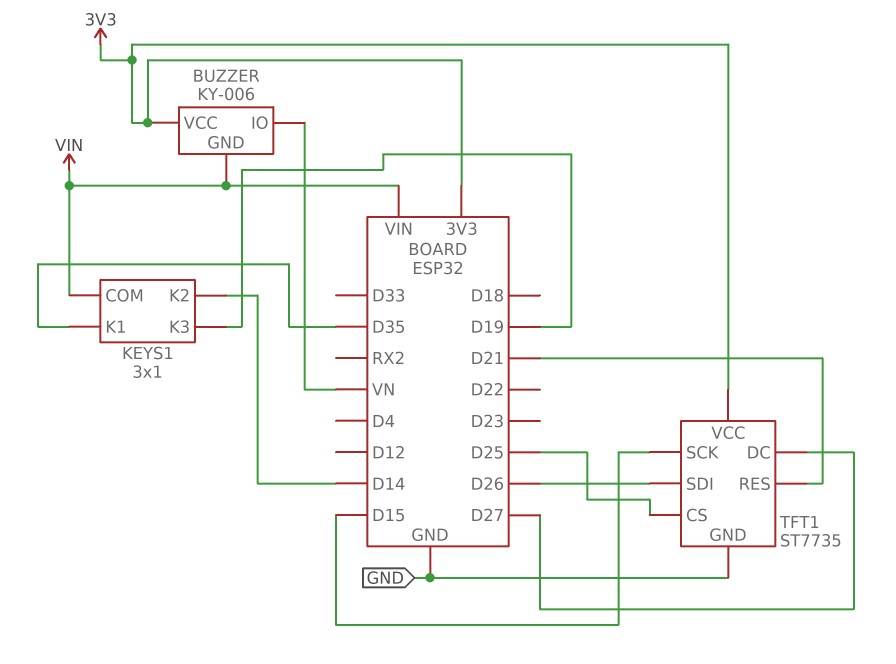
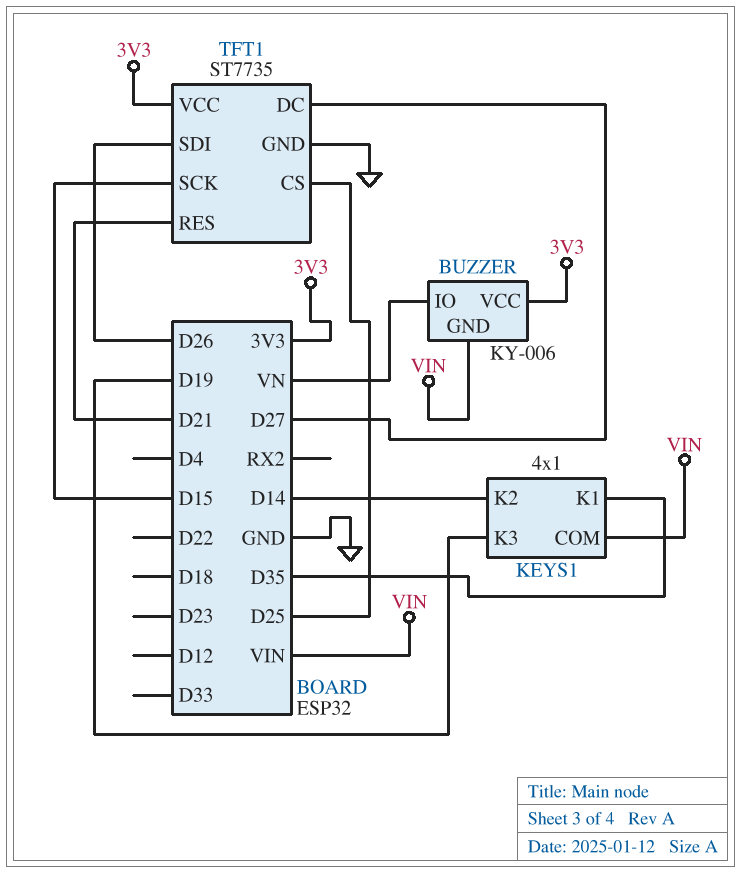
KEYS1: 3x1 -> 4x1

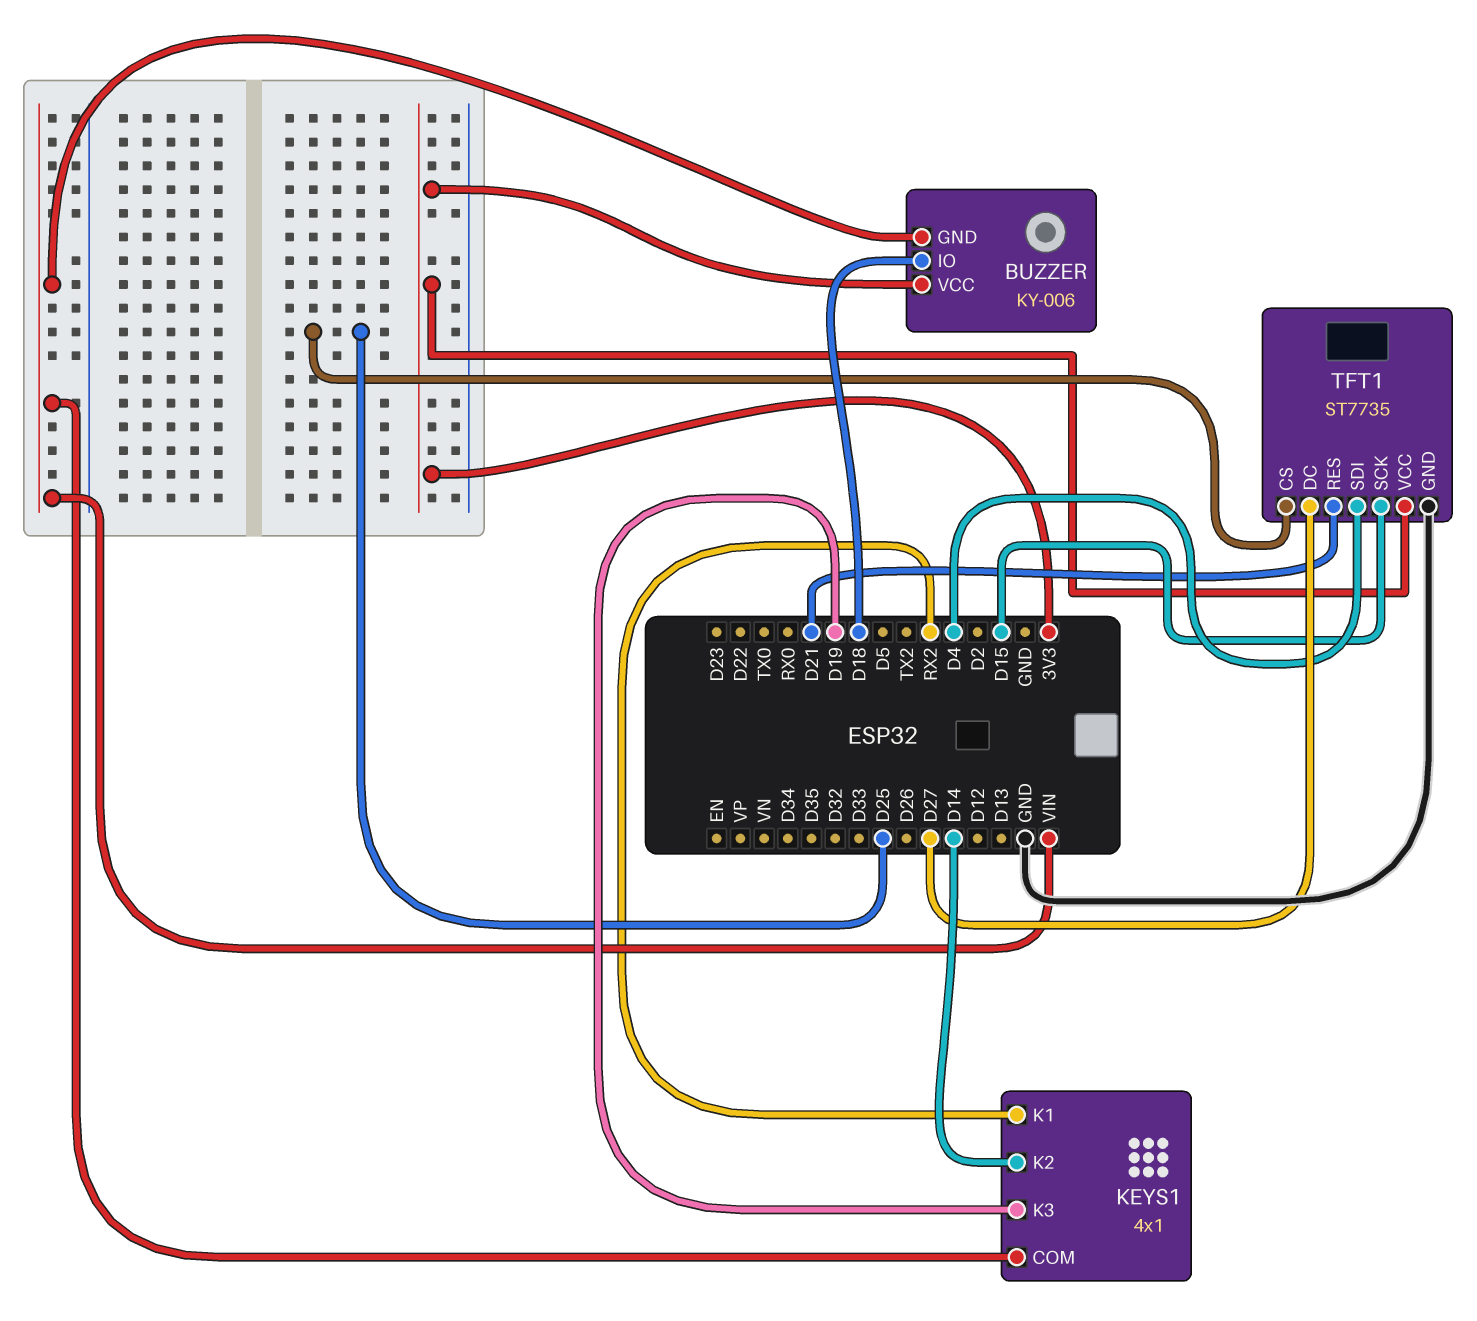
BUZZER pin IO: VN -> D18
KEYS1 pin K1: D35 -> RX2
TFT1 pin SDI: D26 -> D4

